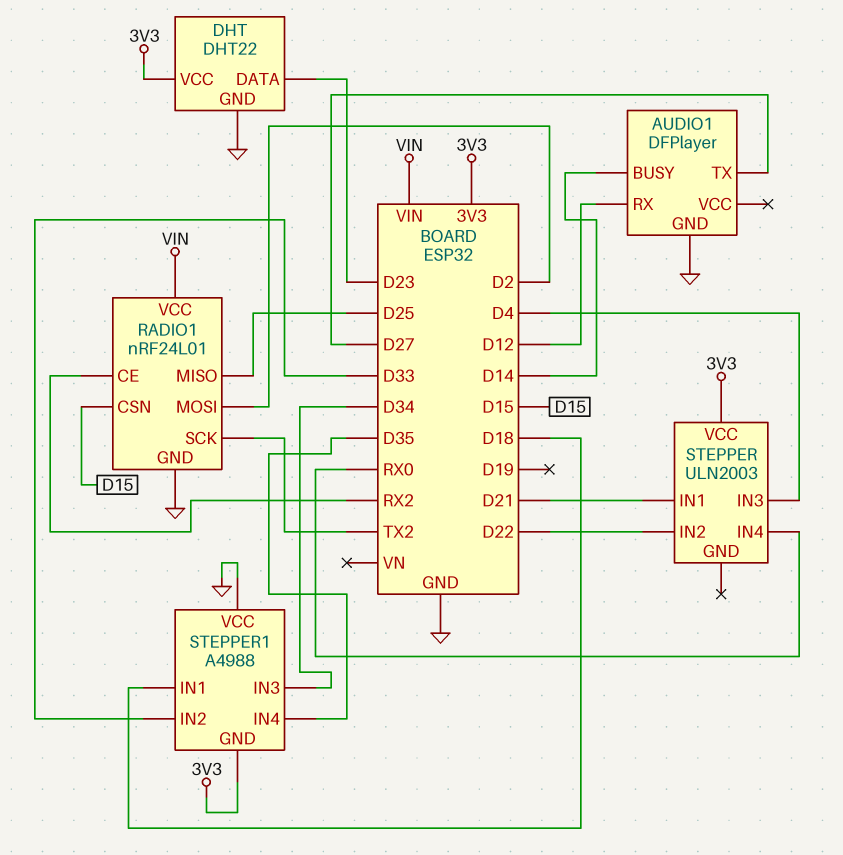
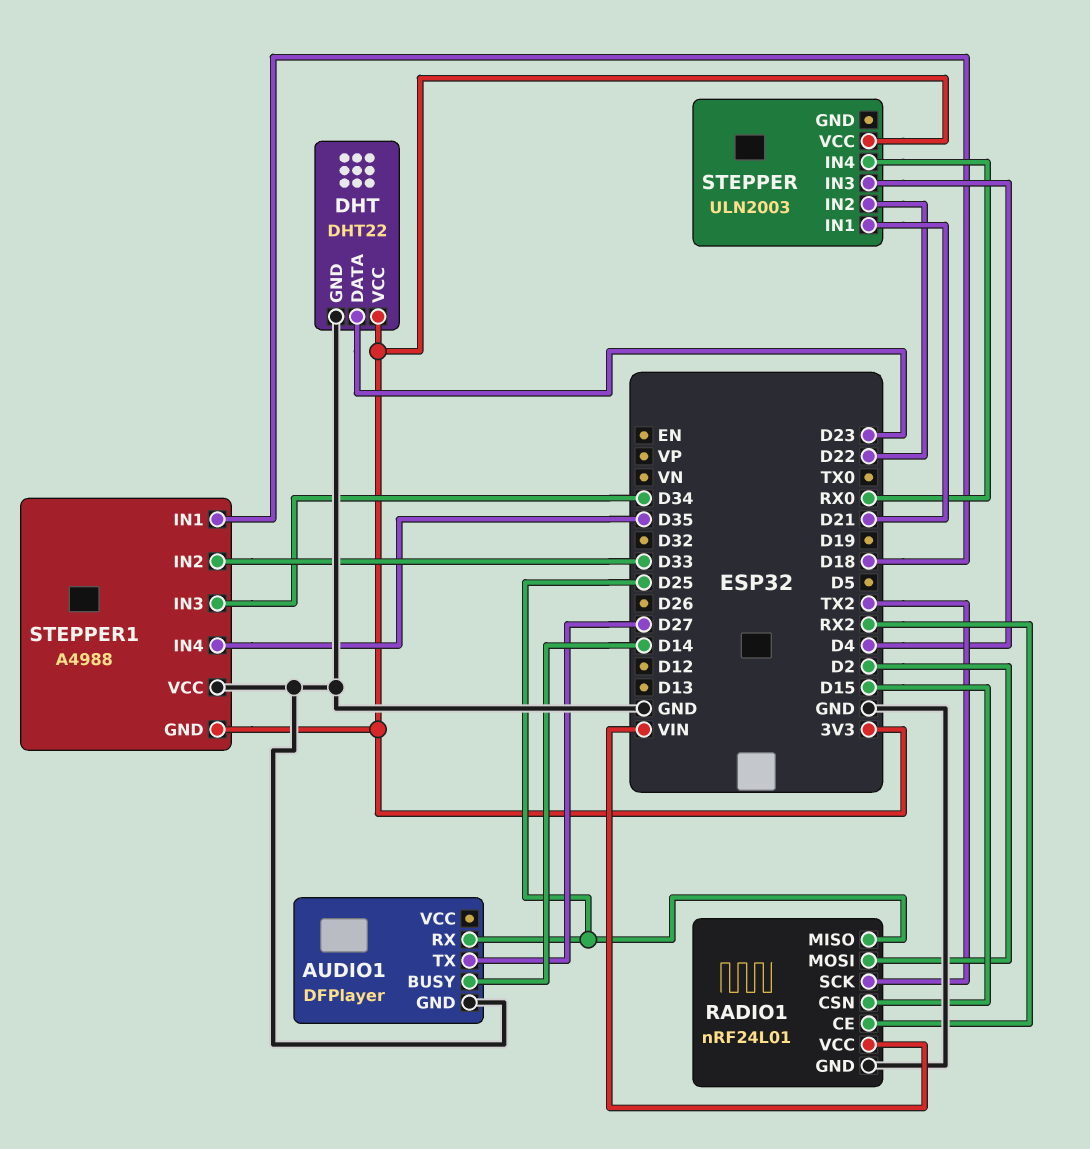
AUDIO1 pin RX: D12 -> D25

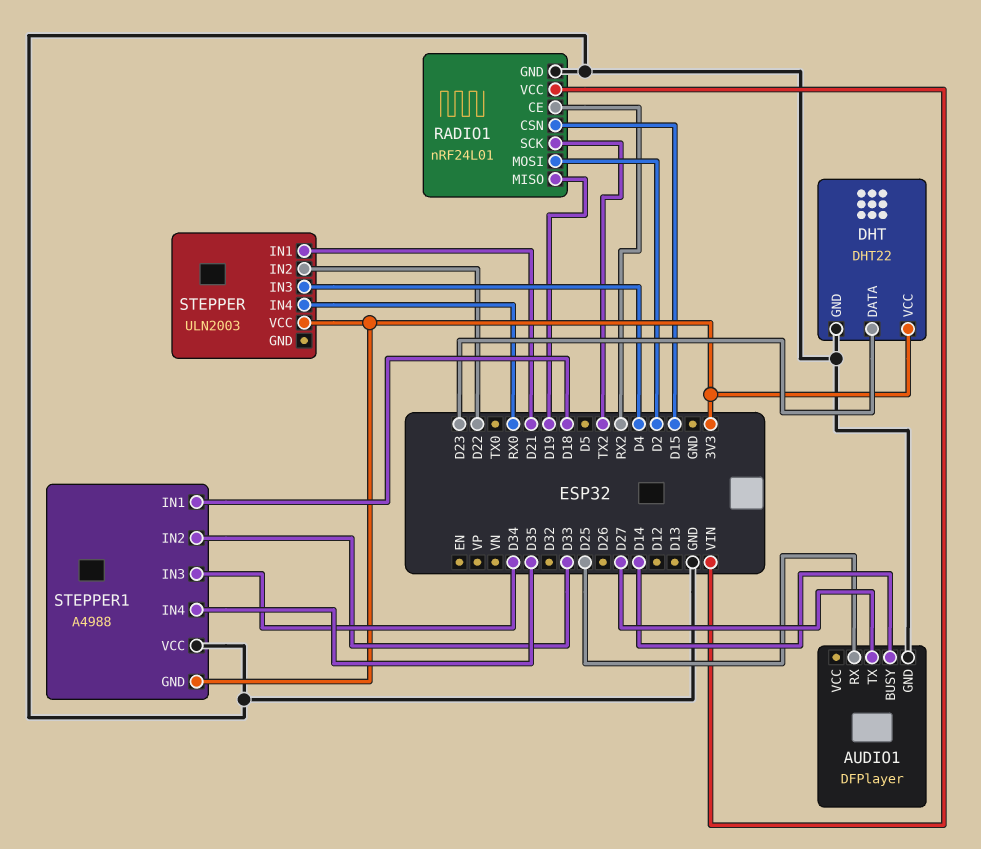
RADIO1 pin MISO: D25 -> D19

